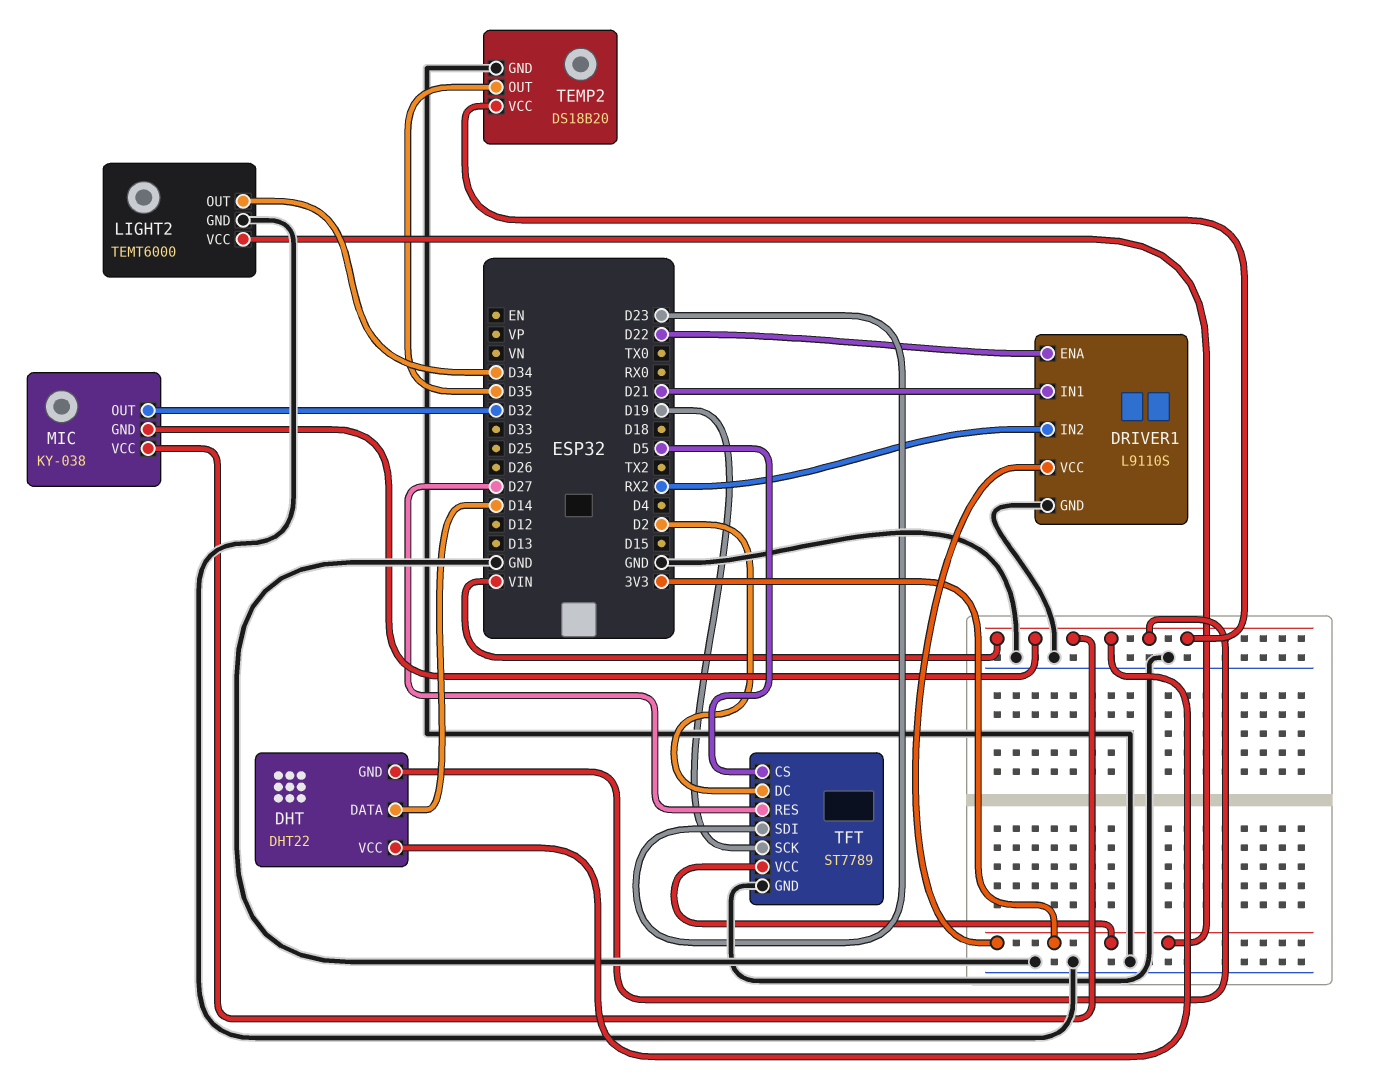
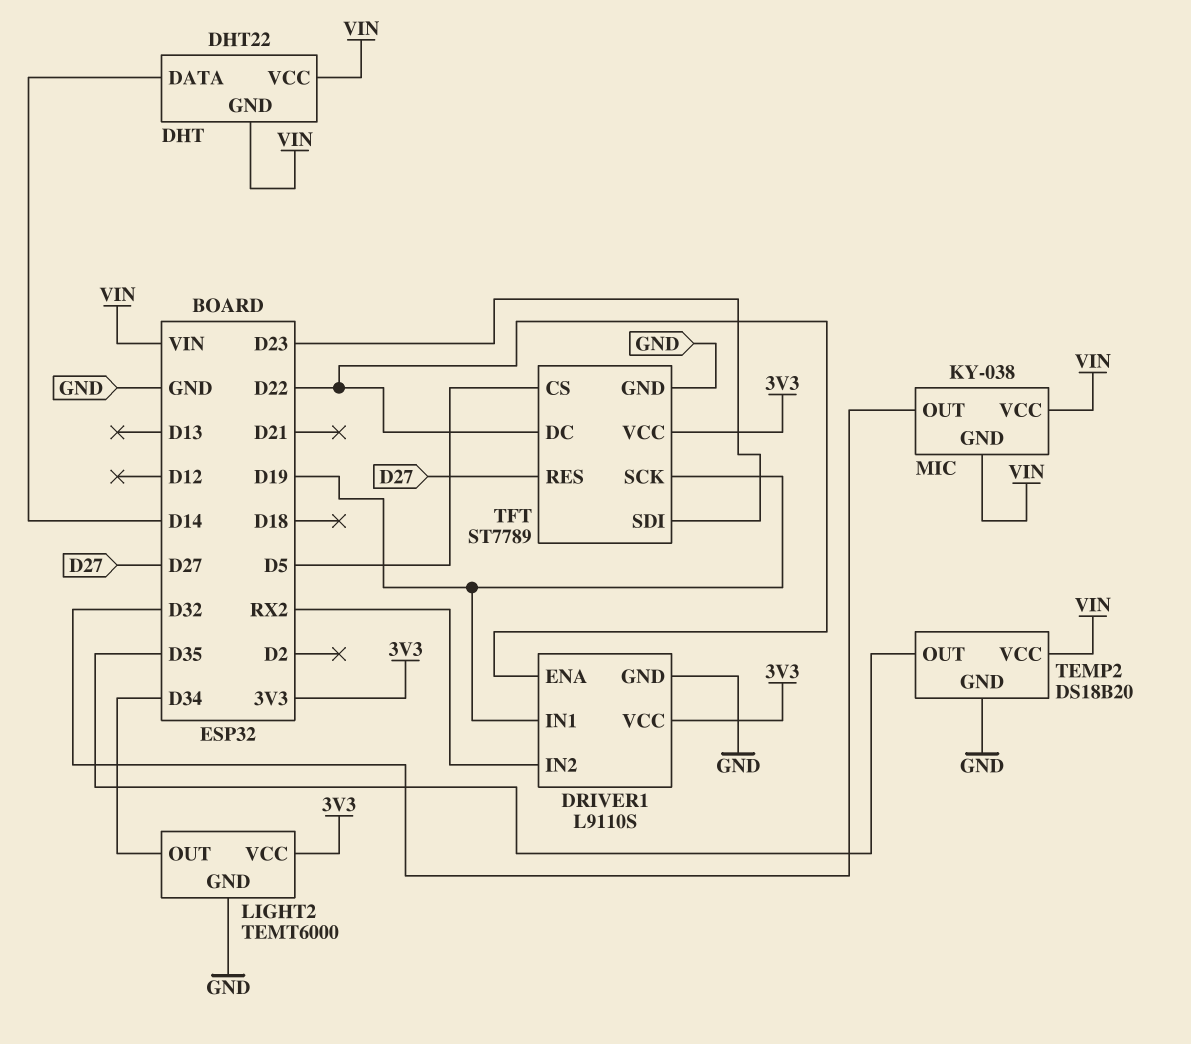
DRIVER1 pin IN1: D21 -> D19
TFT pin DC: D2 -> D22

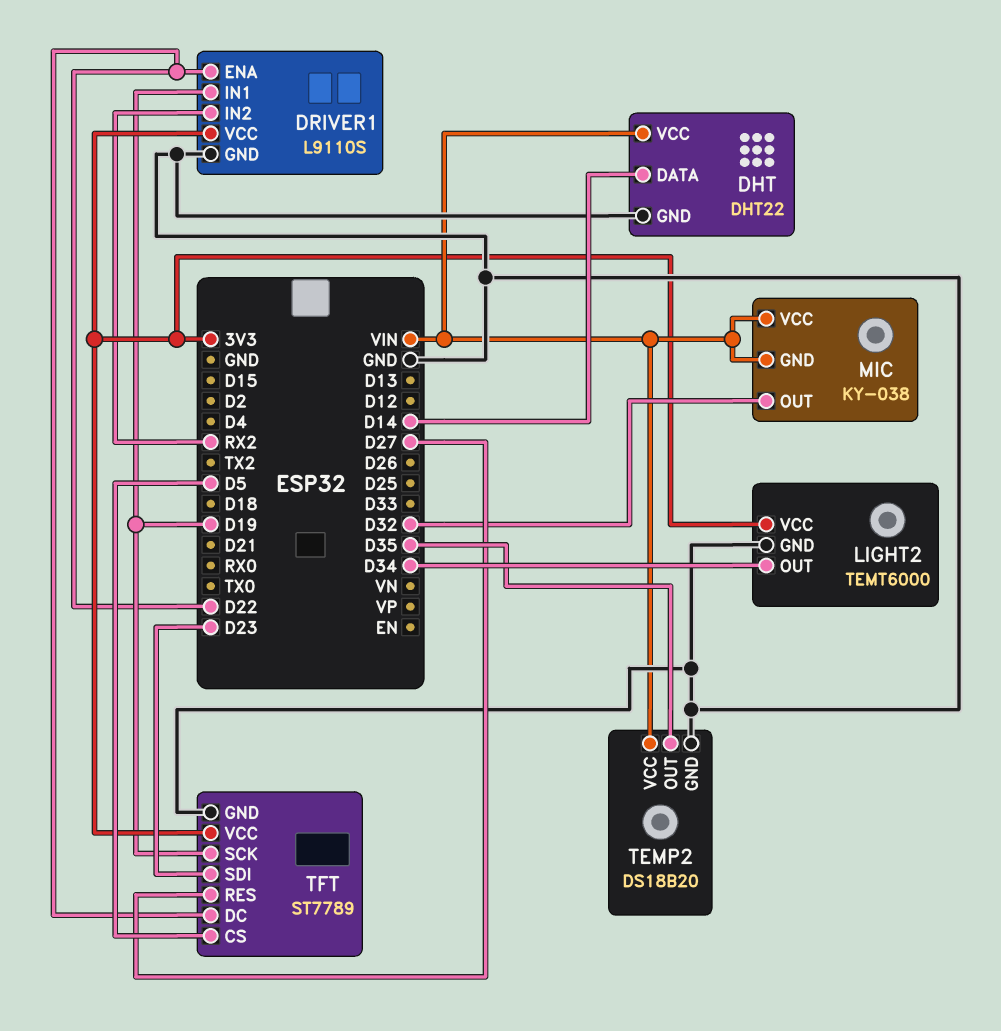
DHT pin GND: VIN -> GND

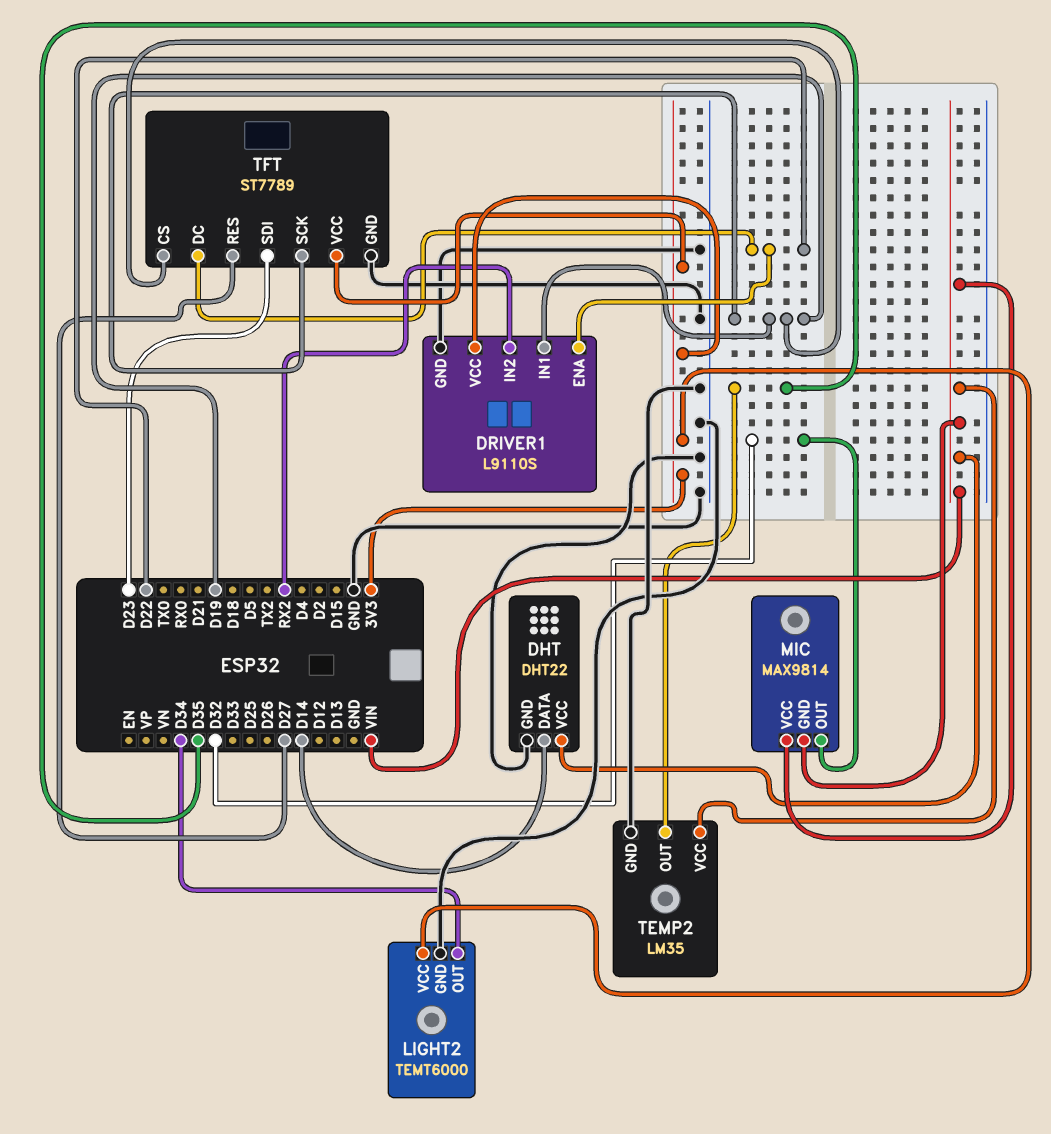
MIC: KY-038 -> MAX9814
TEMP2: DS18B20 -> LM35
TFT pin CS: D5 -> D19

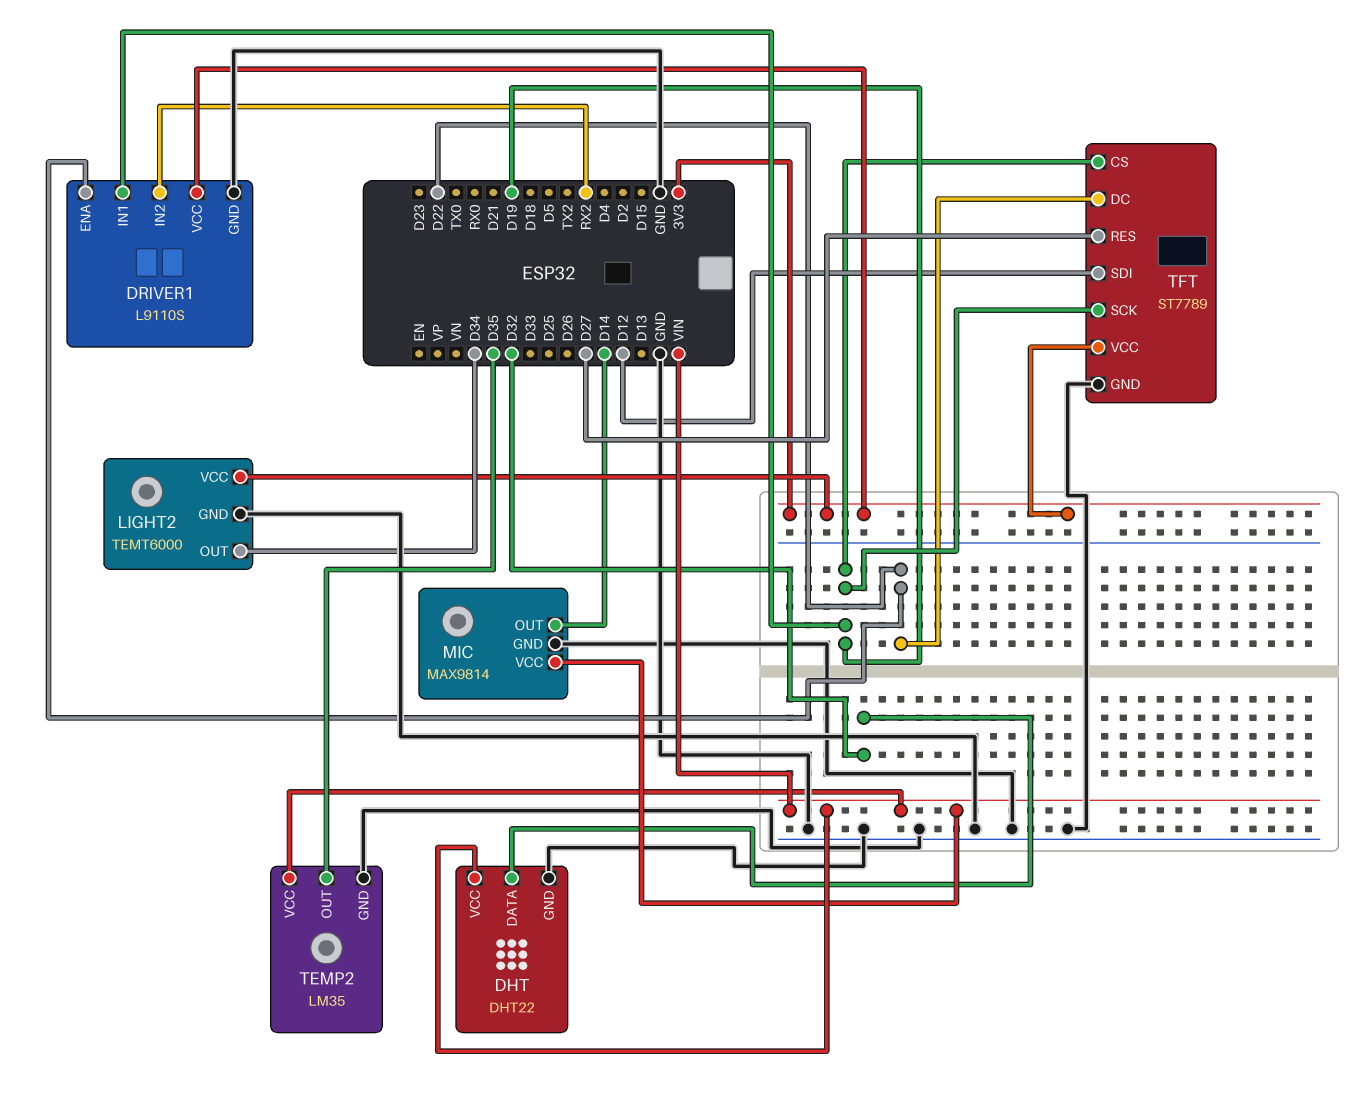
DHT pin DATA: D14 -> D32
MIC pin GND: VIN -> GND
MIC pin OUT: D32 -> D14
TFT pin SDI: D23 -> D12

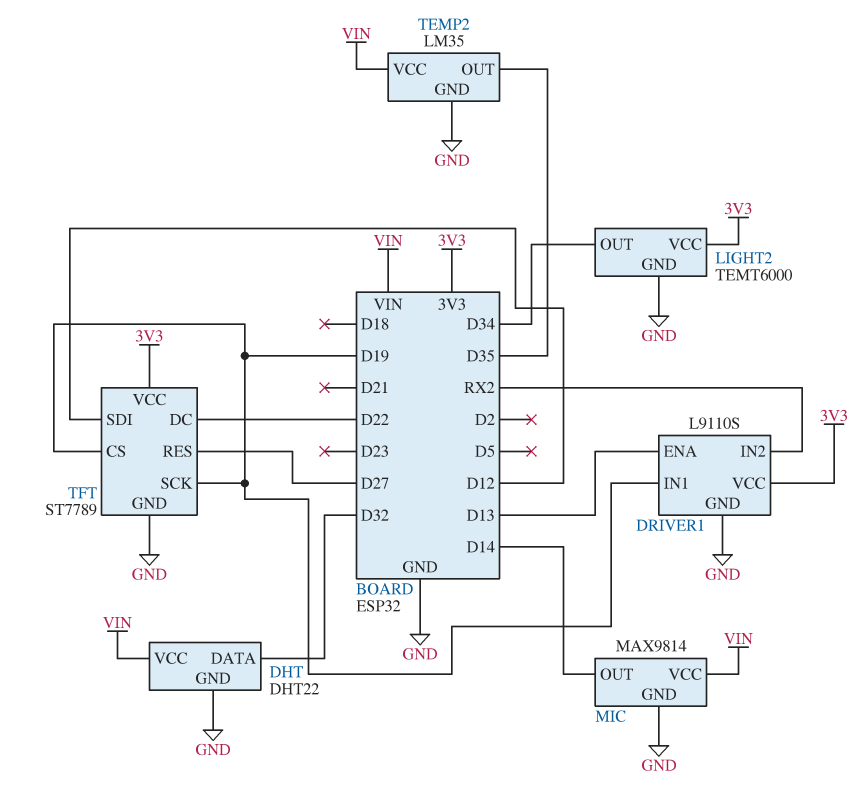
DRIVER1 pin ENA: D22 -> D13

